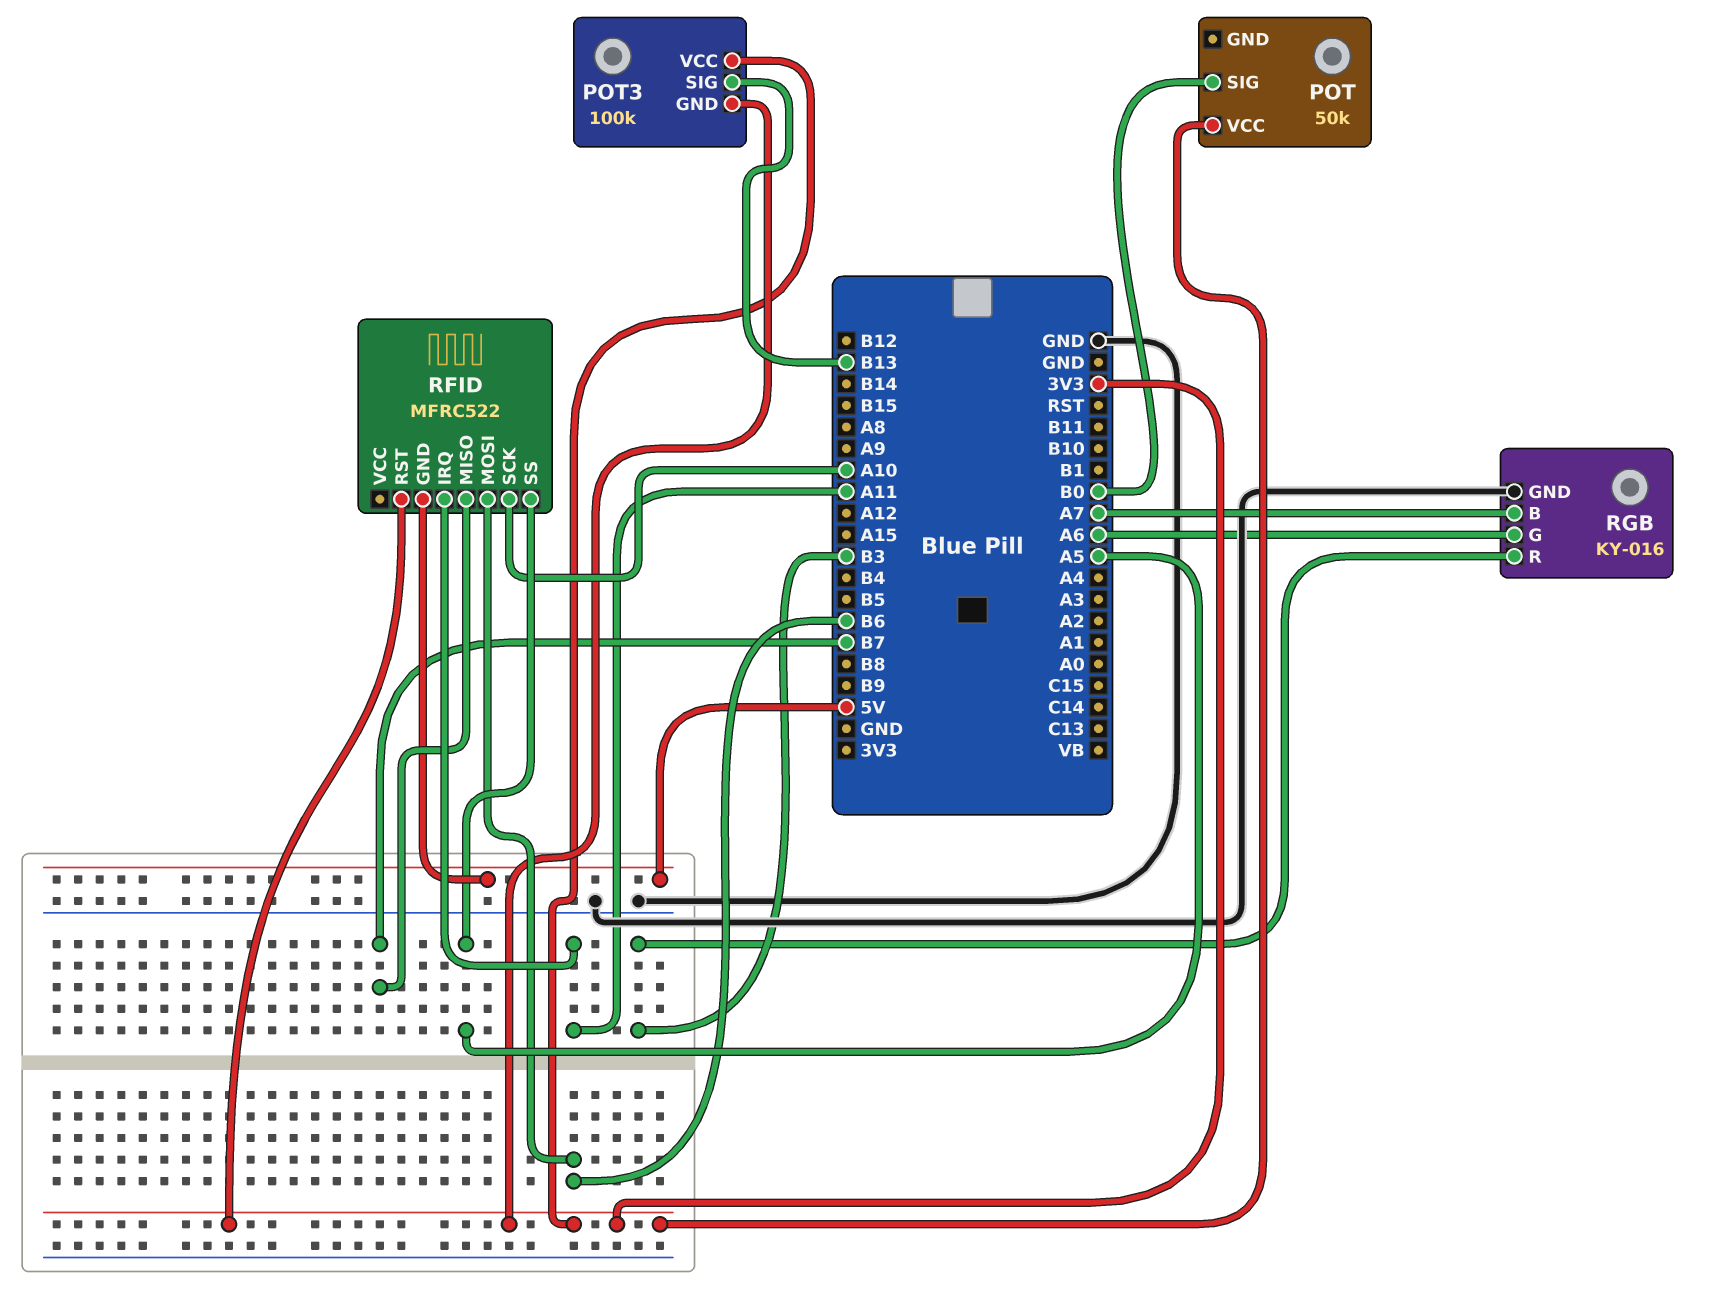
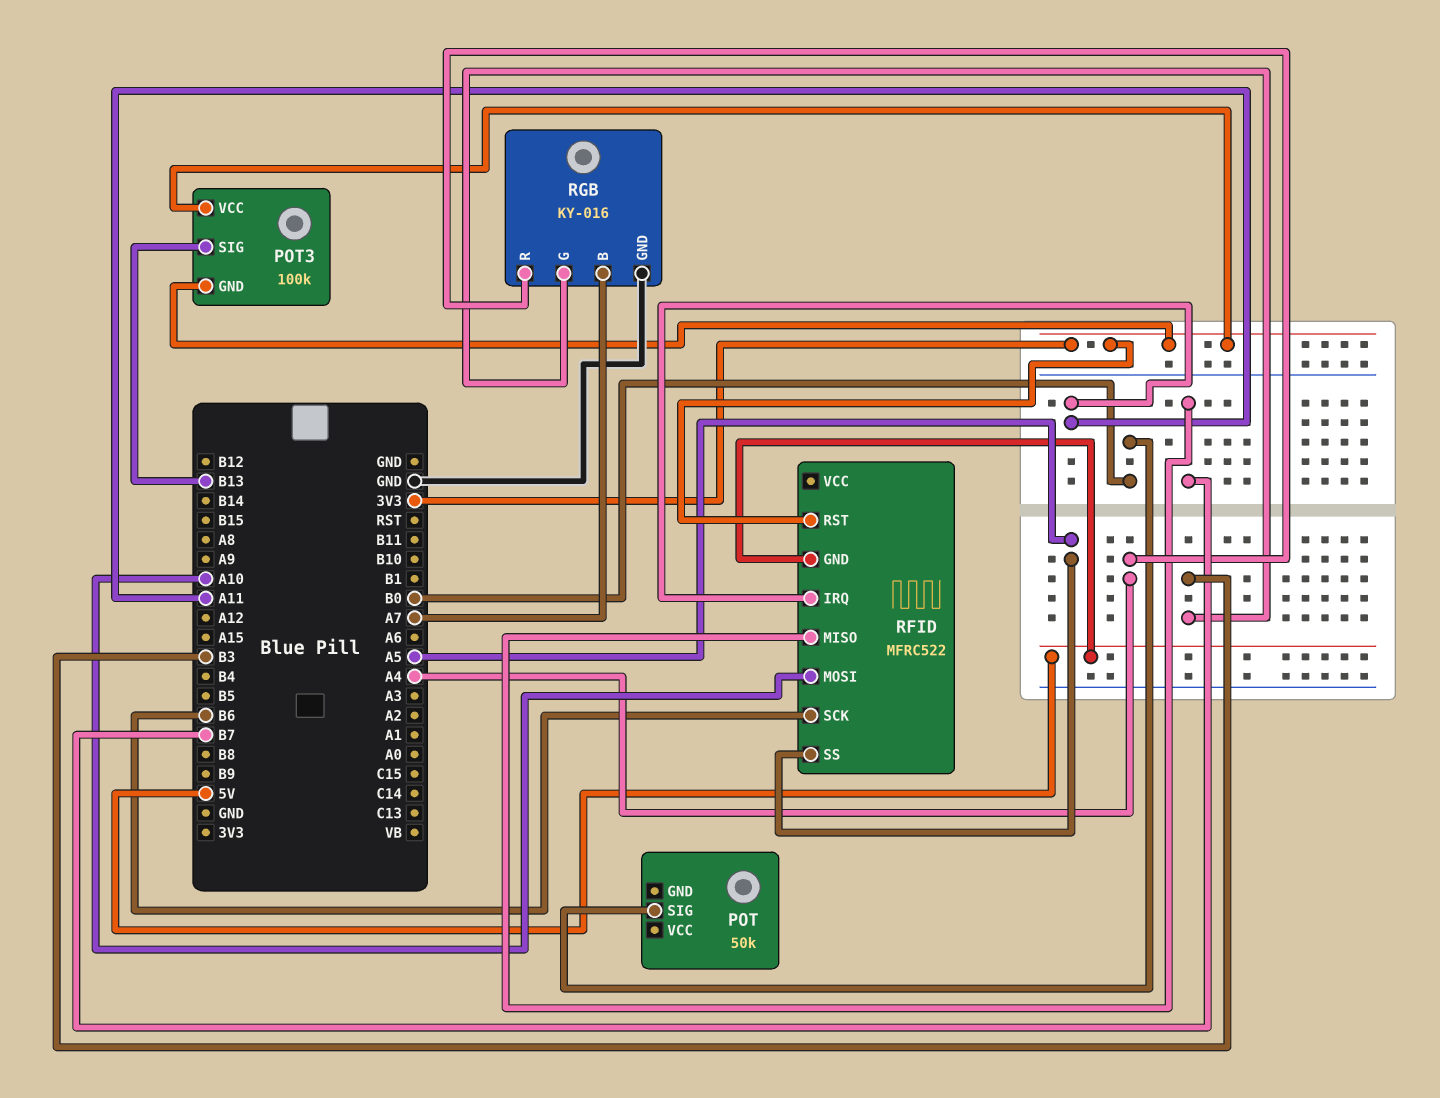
POT pin VCC: 3V3 -> none
RFID pin MOSI: B6 -> A10
RFID pin SCK: A10 -> B6
RGB pin G: A6 -> B3
RGB pin R: B3 -> A4

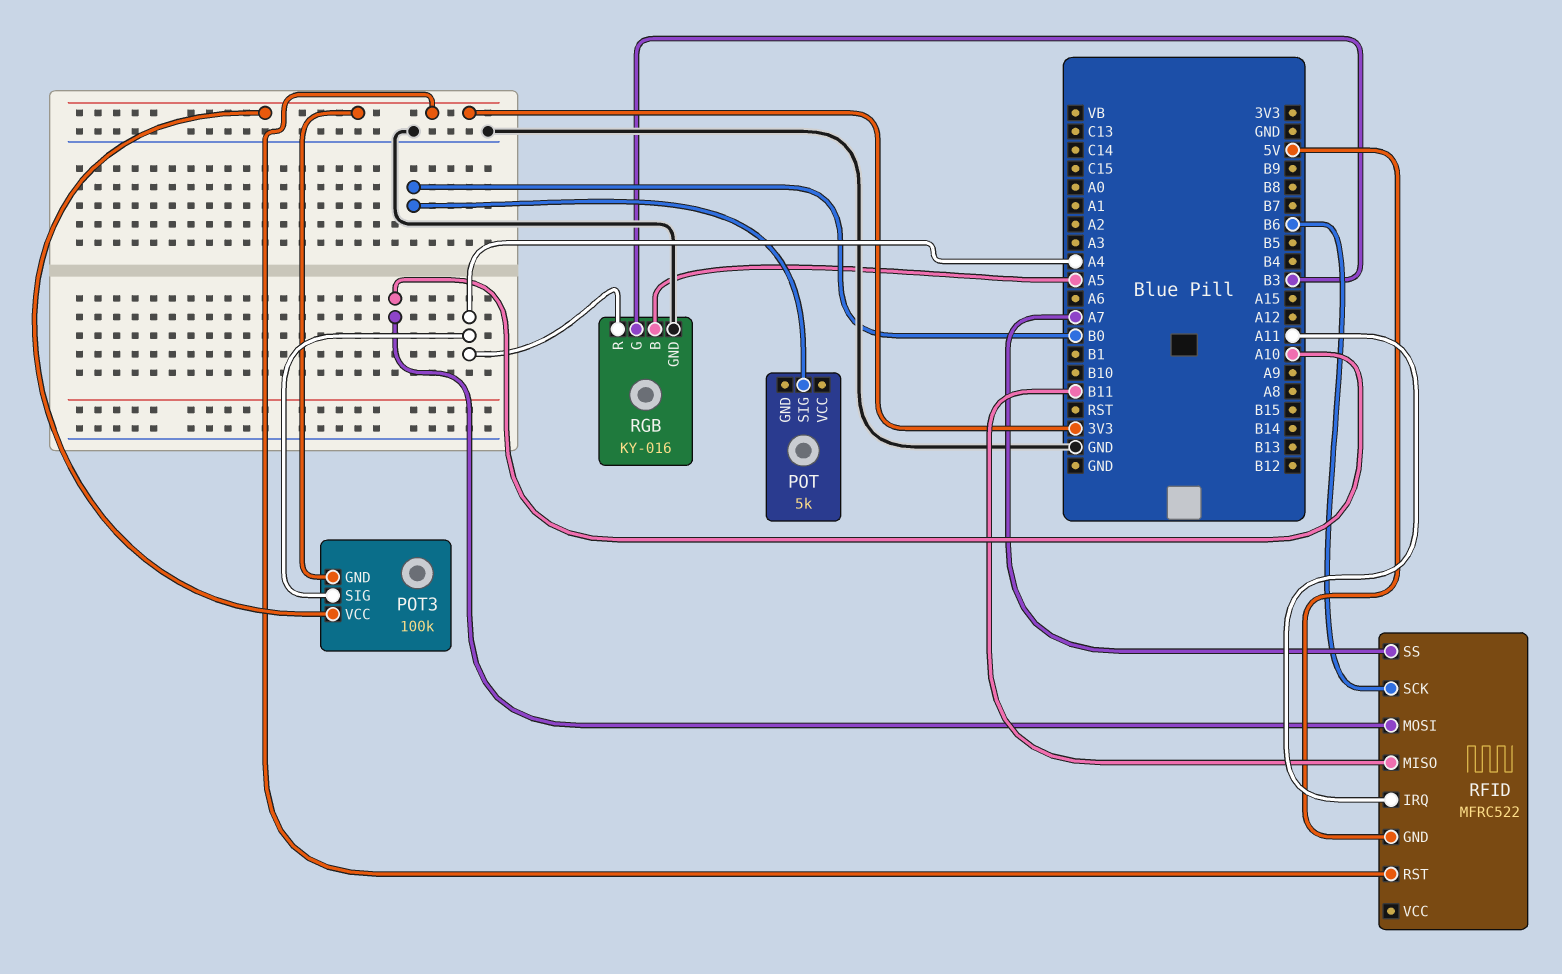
POT: 50k -> 5k
POT3 pin SIG: B13 -> A4
RFID pin MISO: B7 -> B11
RFID pin SS: A5 -> A7
RGB pin B: A7 -> A5

